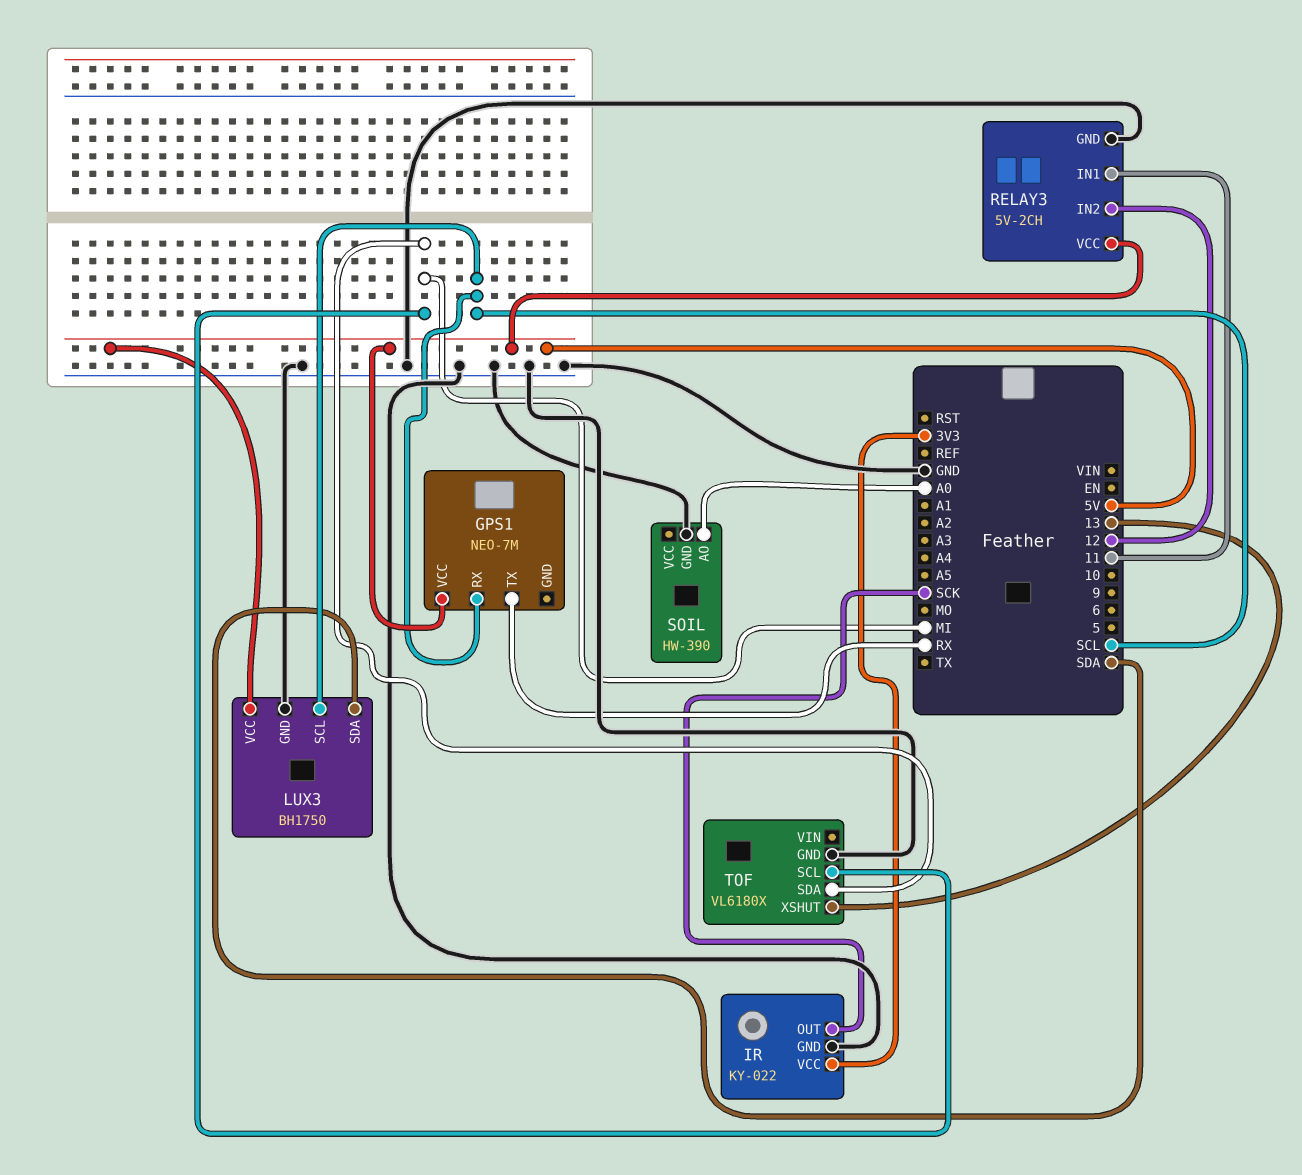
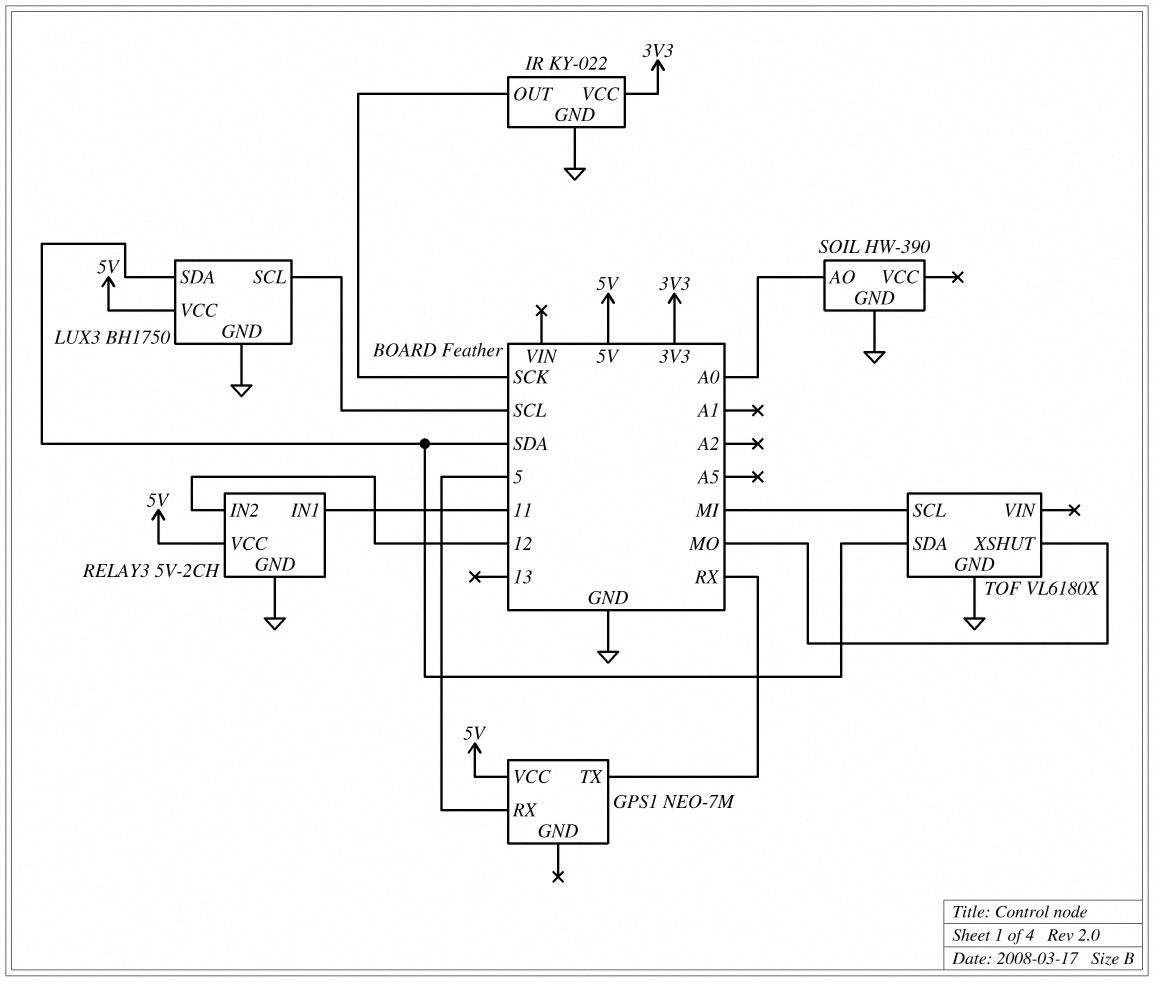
GPS1 pin RX: SCL -> 5
TOF pin SDA: MI -> SDA
TOF pin XSHUT: 13 -> MO

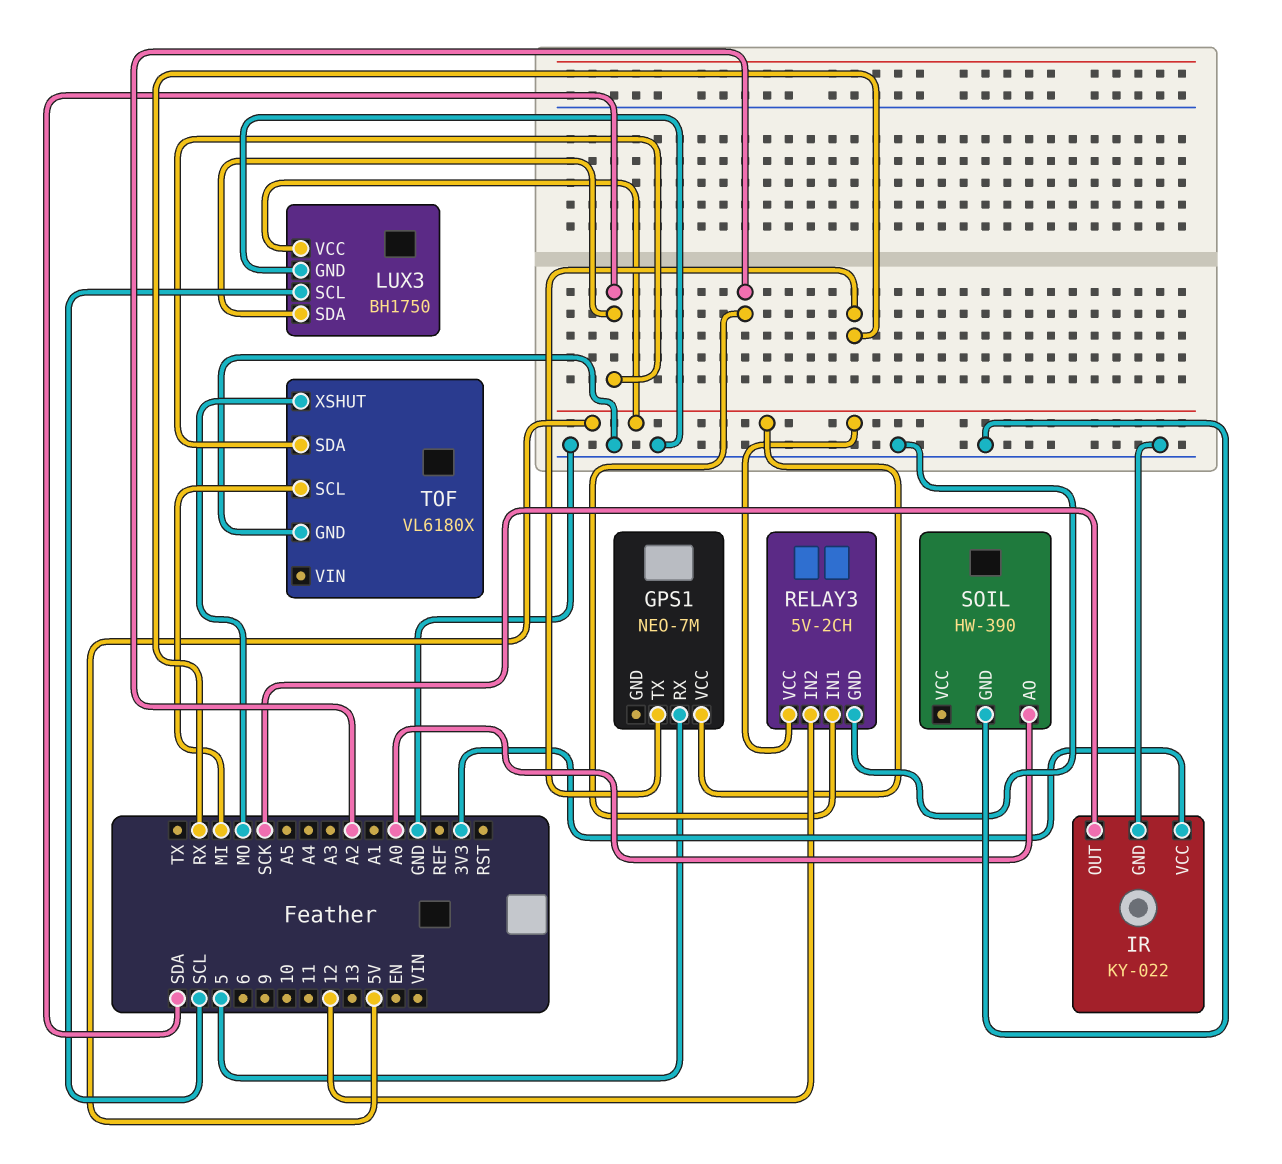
RELAY3 pin IN1: 11 -> A2

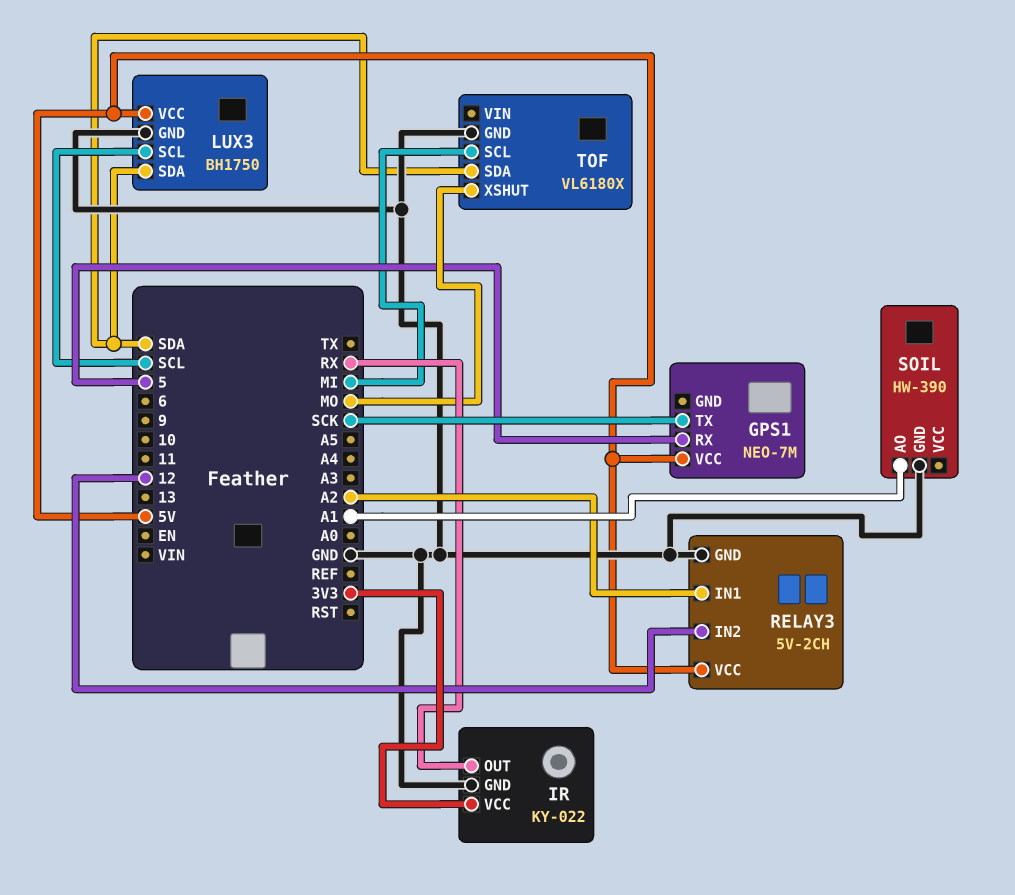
GPS1 pin TX: RX -> SCK
IR pin OUT: SCK -> RX
SOIL pin AO: A0 -> A1

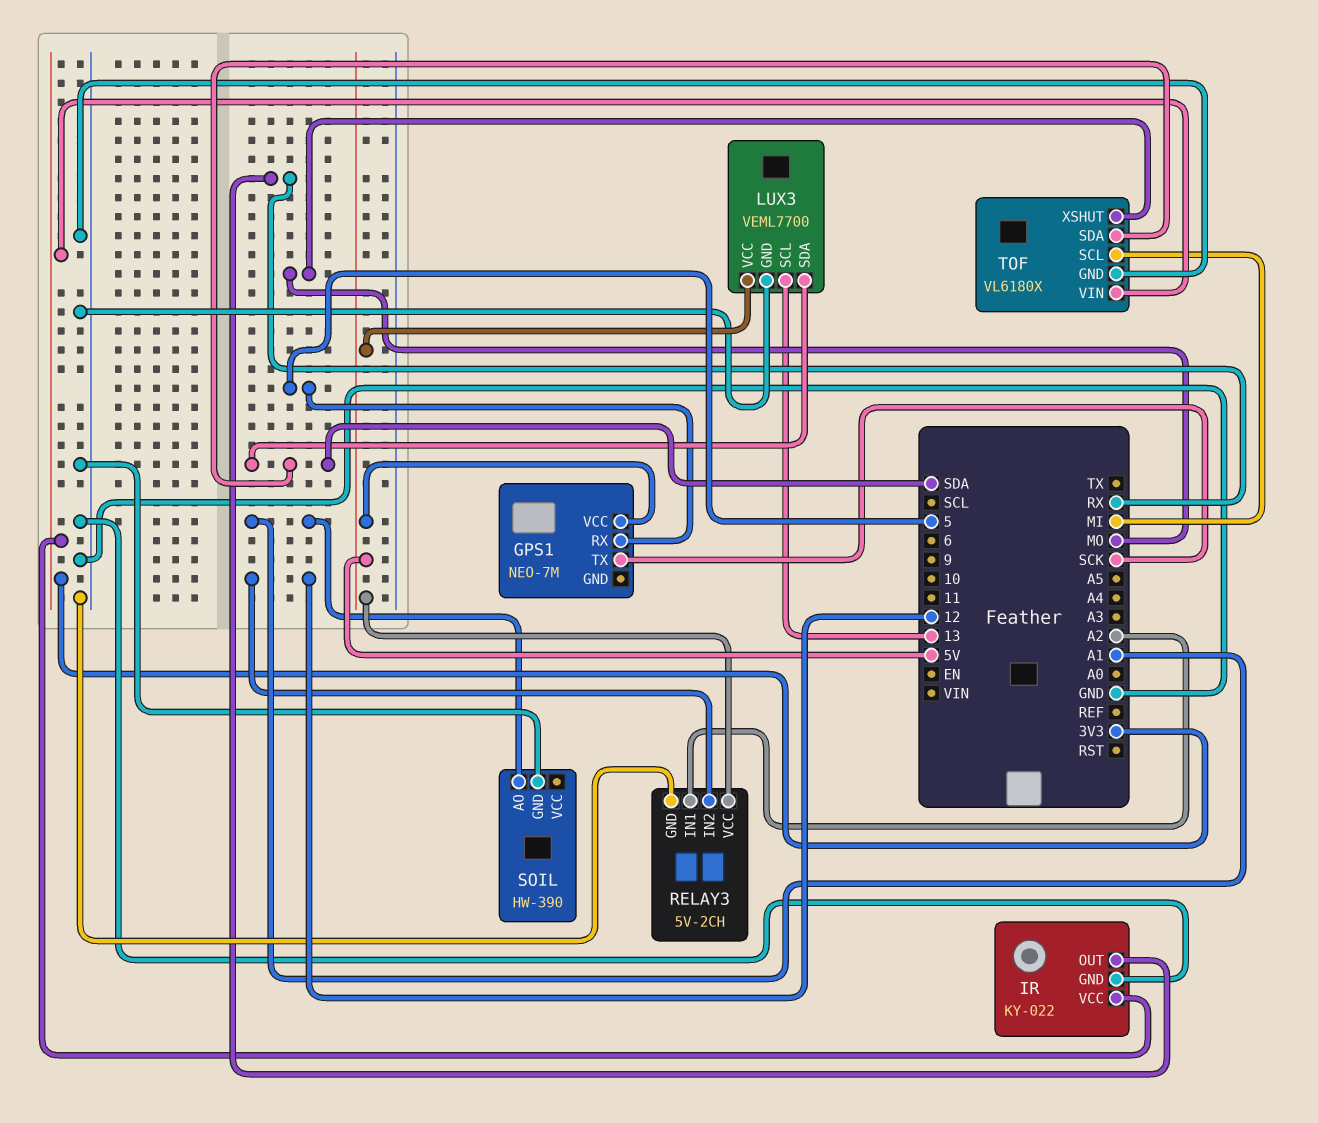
LUX3: BH1750 -> VEML7700
LUX3 pin SCL: SCL -> 13
TOF pin VIN: none -> 3V3

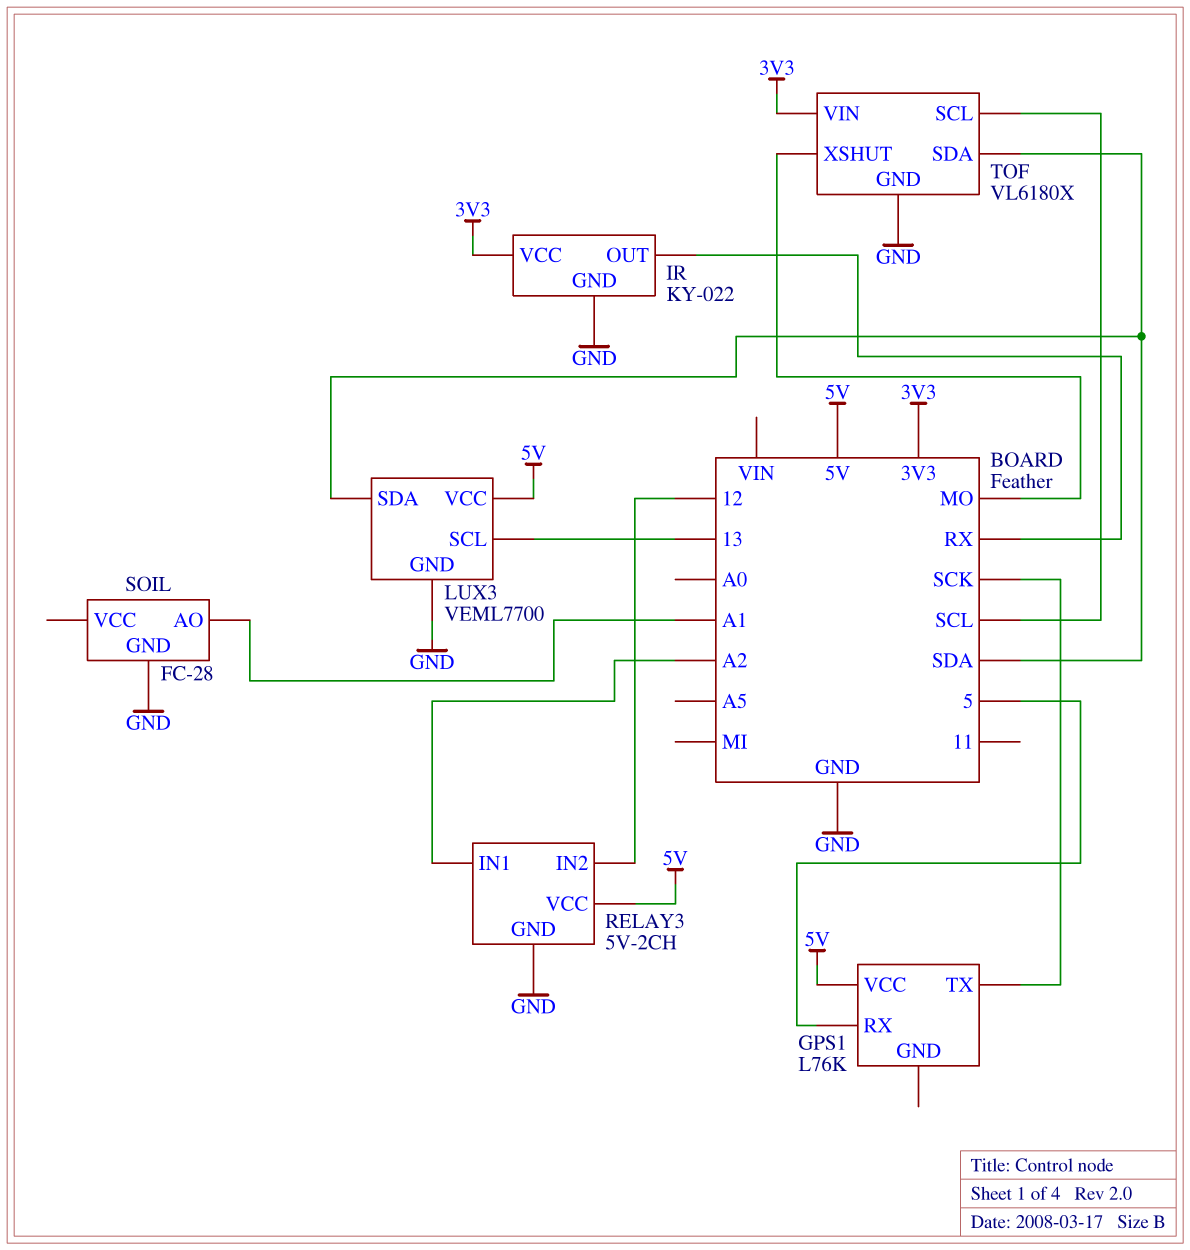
GPS1: NEO-7M -> L76K
SOIL: HW-390 -> FC-28
TOF pin SCL: MI -> SCL

